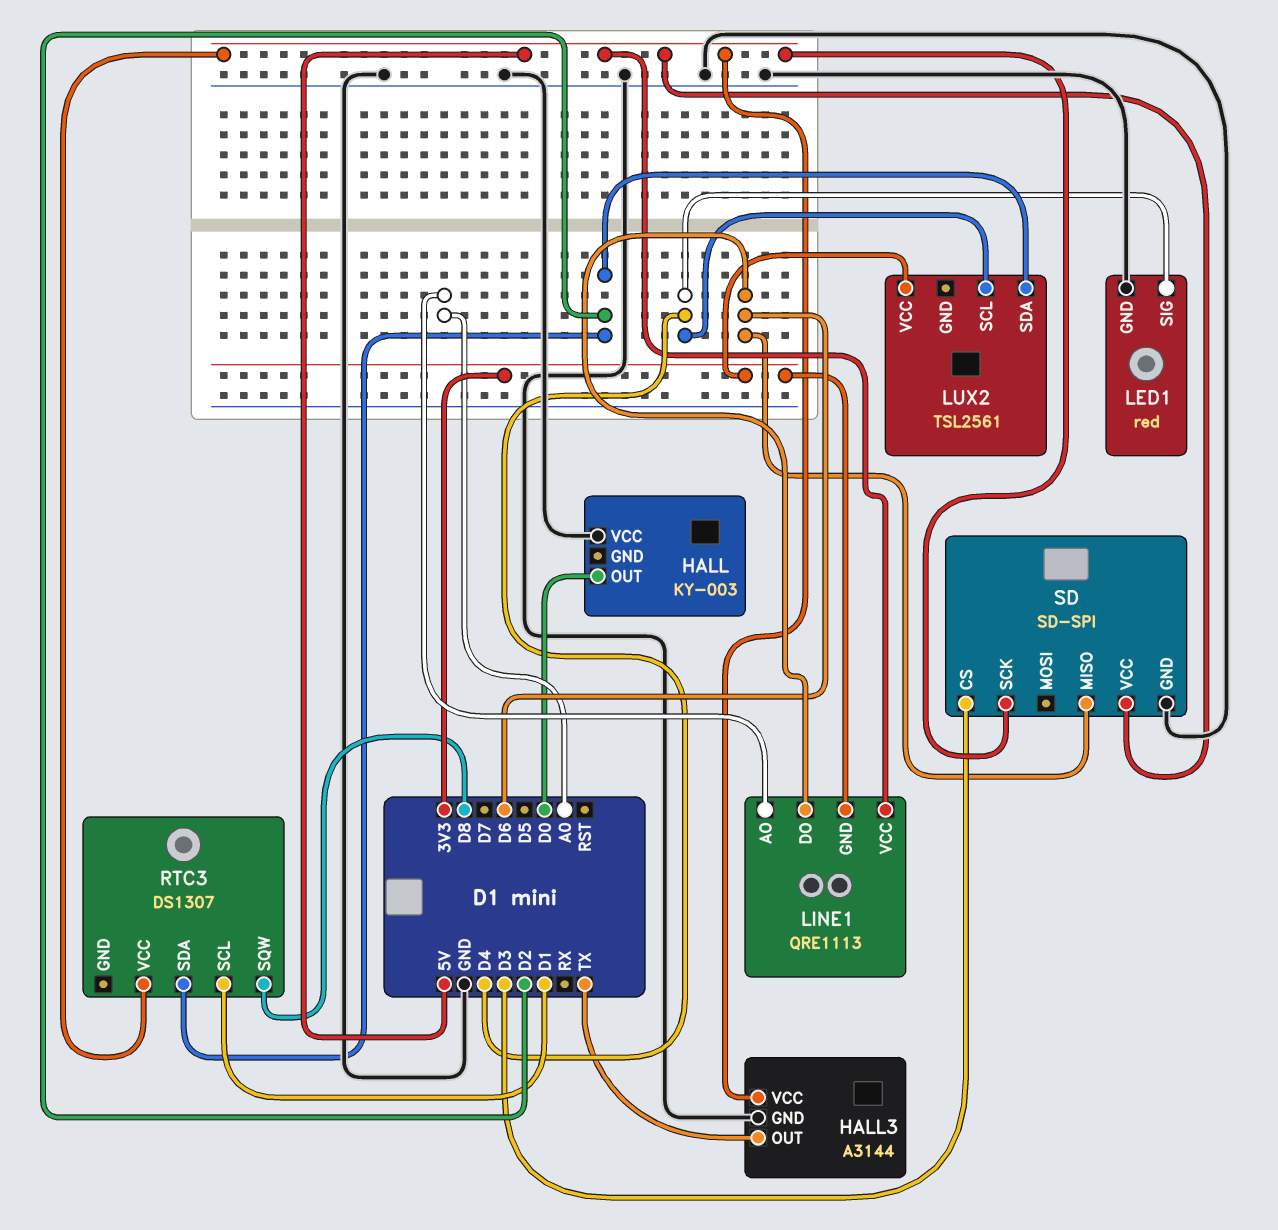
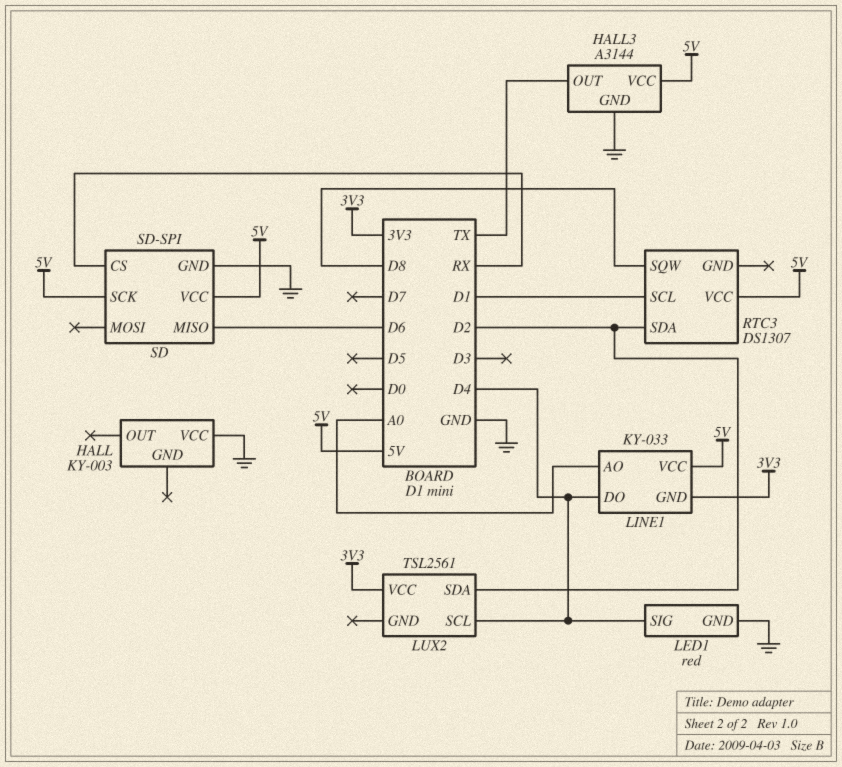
HALL pin OUT: D0 -> none
LINE1: QRE1113 -> KY-033
LINE1 pin DO: D6 -> D4
SD pin CS: D3 -> RX

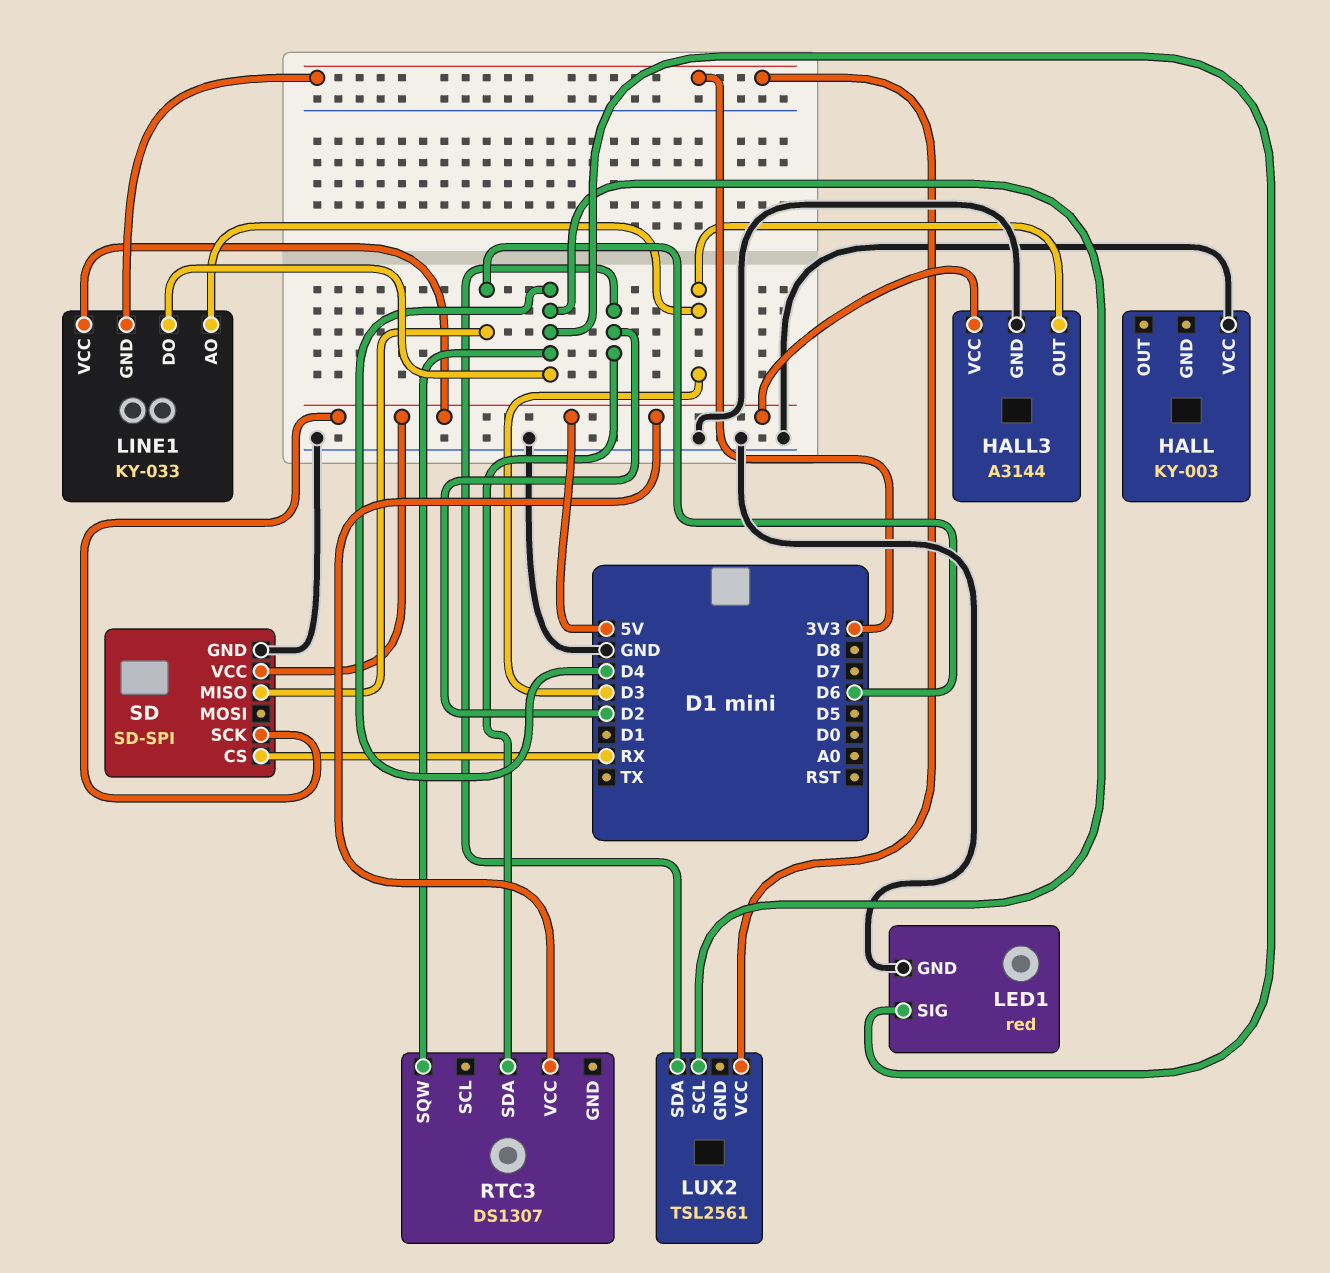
HALL3 pin OUT: TX -> D3
LINE1 pin AO: A0 -> D3
RTC3 pin SCL: D1 -> none
RTC3 pin SQW: D8 -> D4

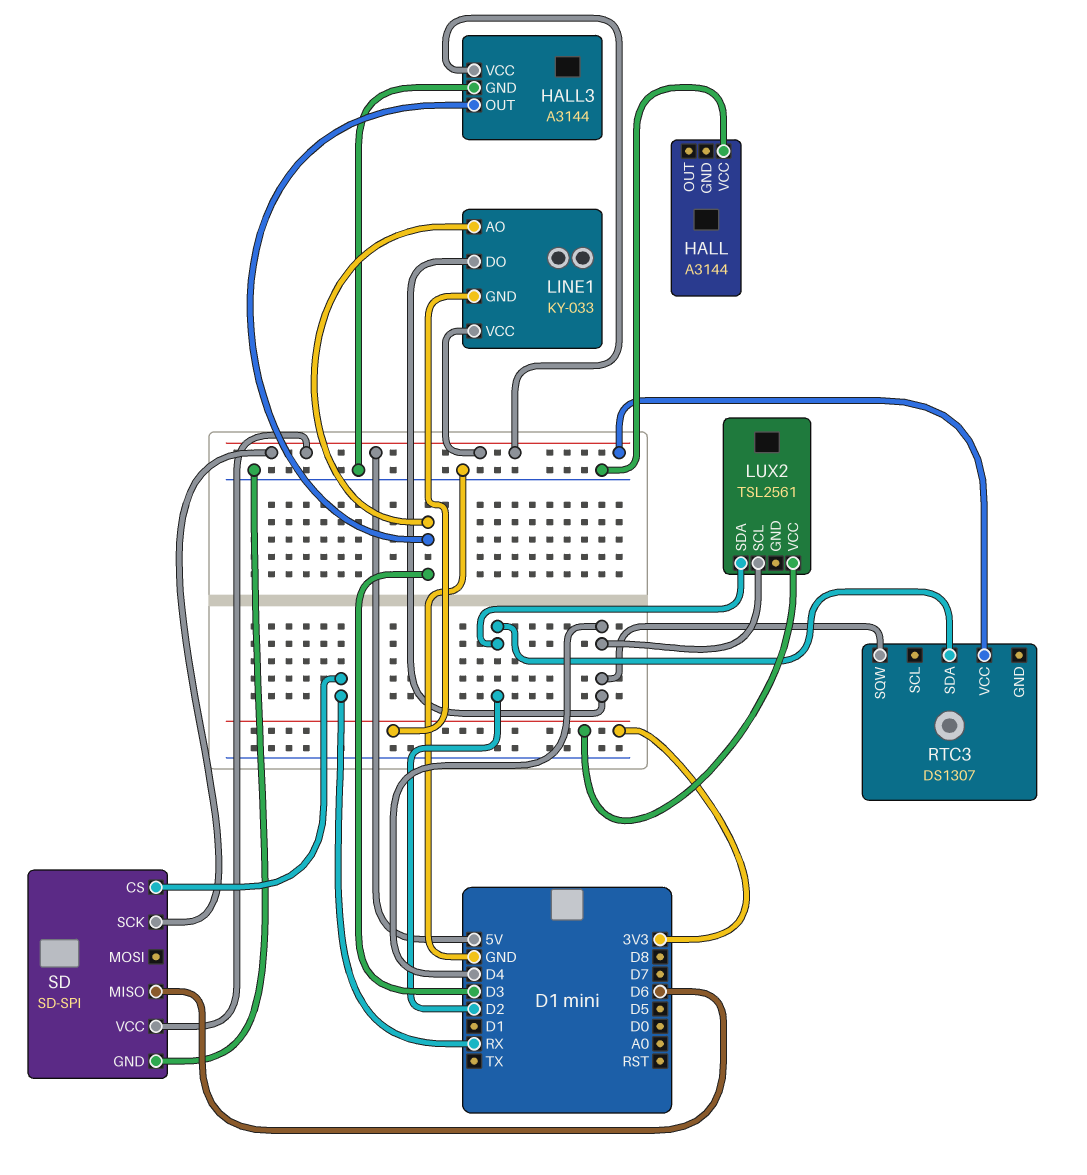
HALL: KY-003 -> A3144
LED1: red -> none
LED1 pin GND: GND -> none
LED1 pin SIG: D4 -> none

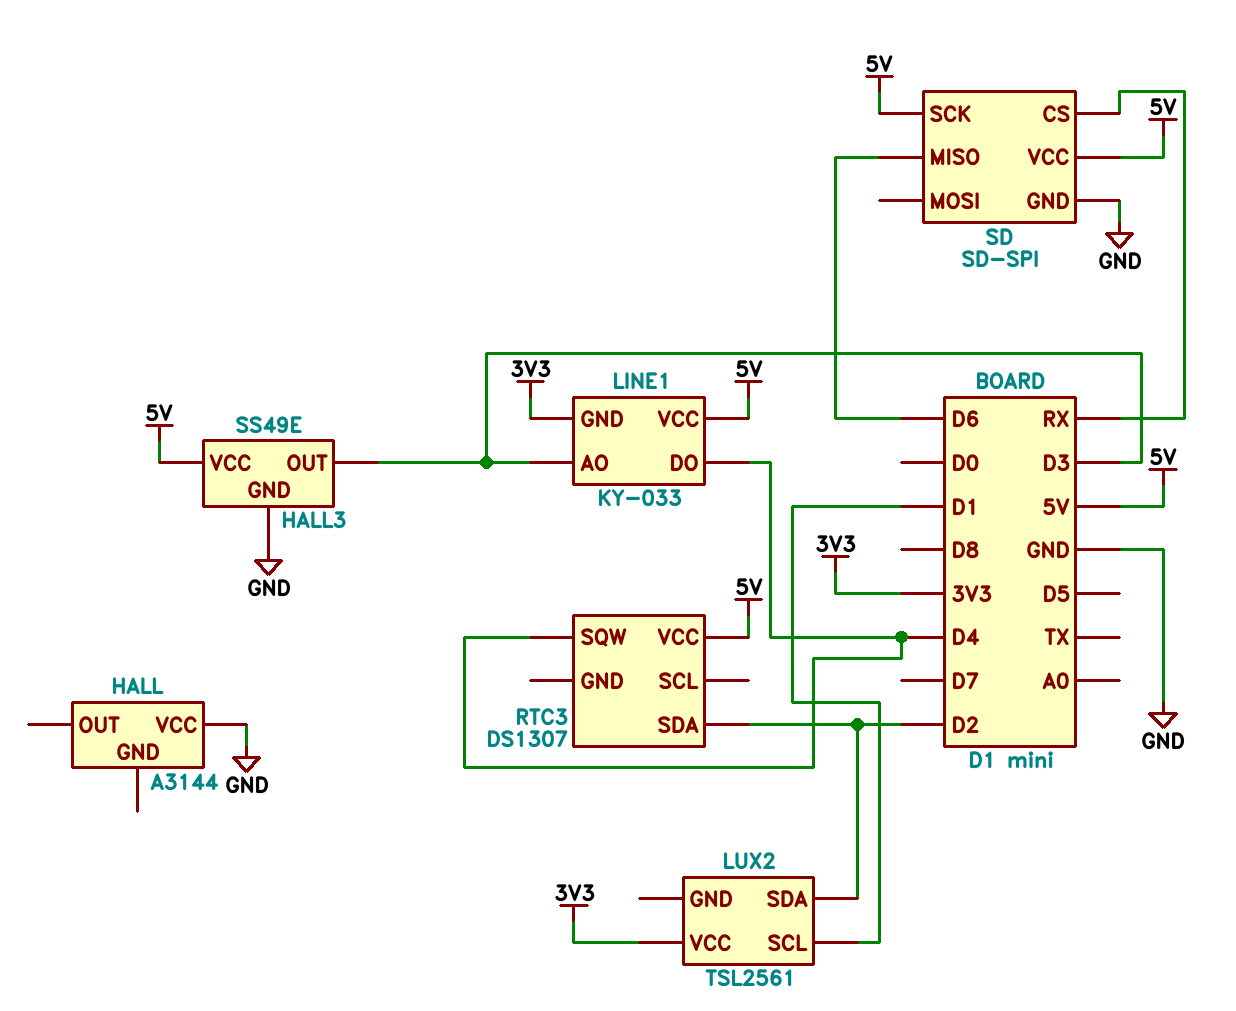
HALL3: A3144 -> SS49E
LUX2 pin SCL: D4 -> D1

